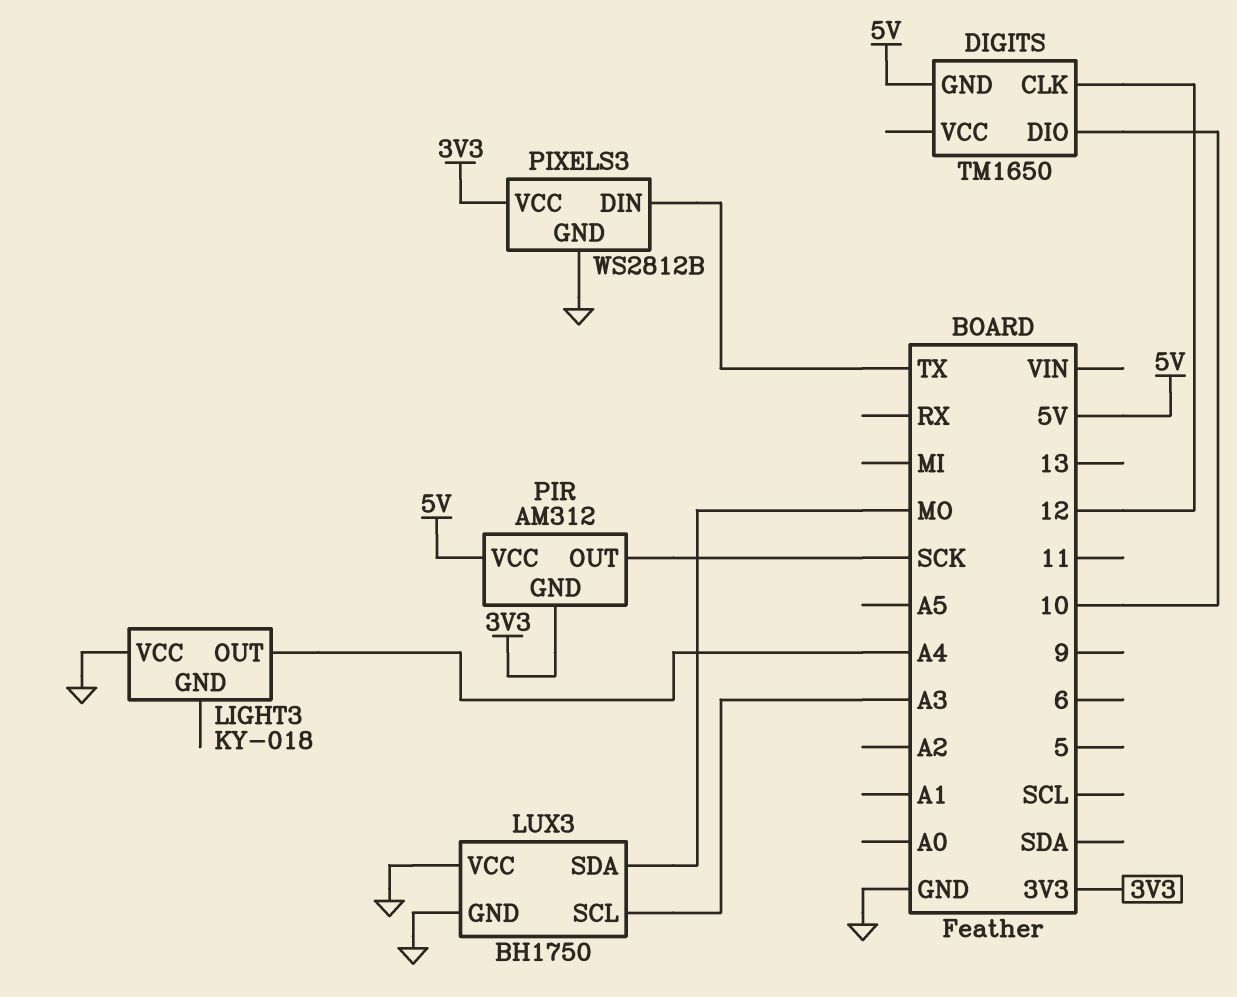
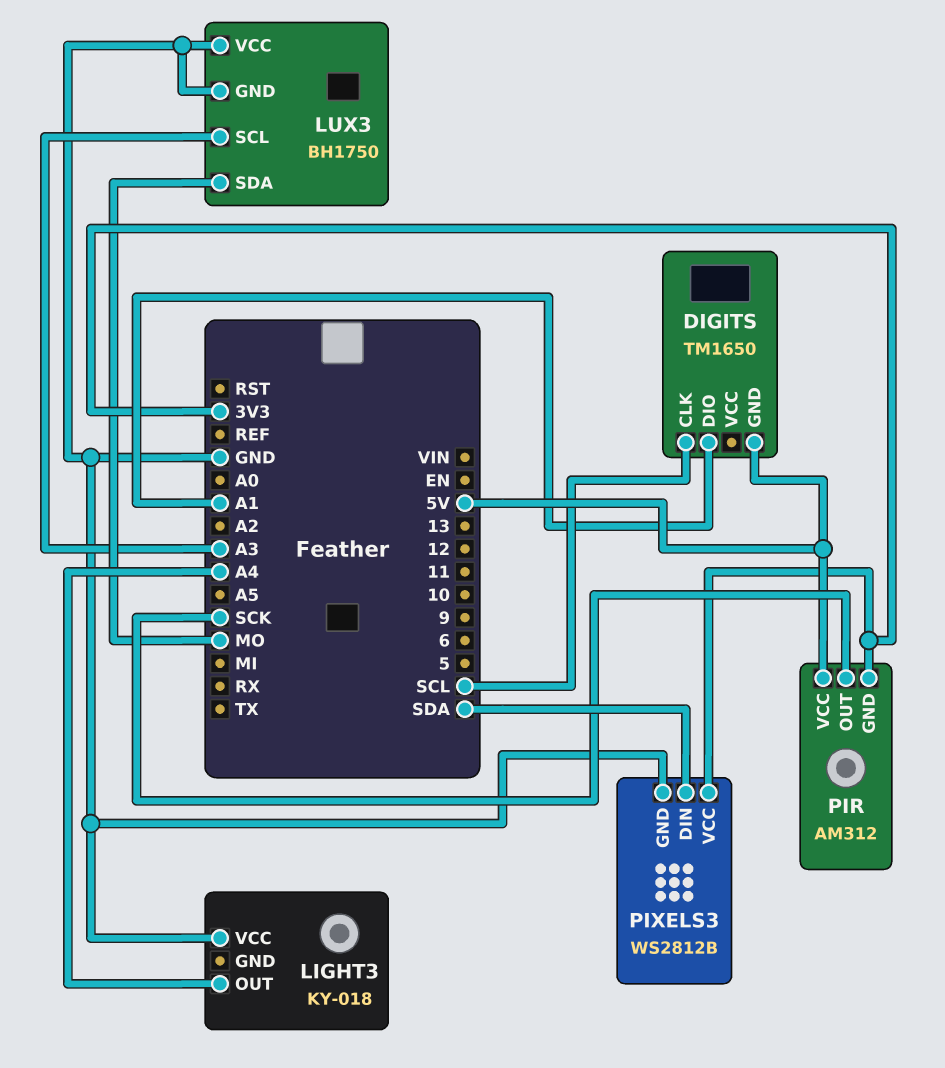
DIGITS pin CLK: 12 -> SCL
DIGITS pin DIO: 10 -> A1
PIXELS3 pin DIN: TX -> SDA

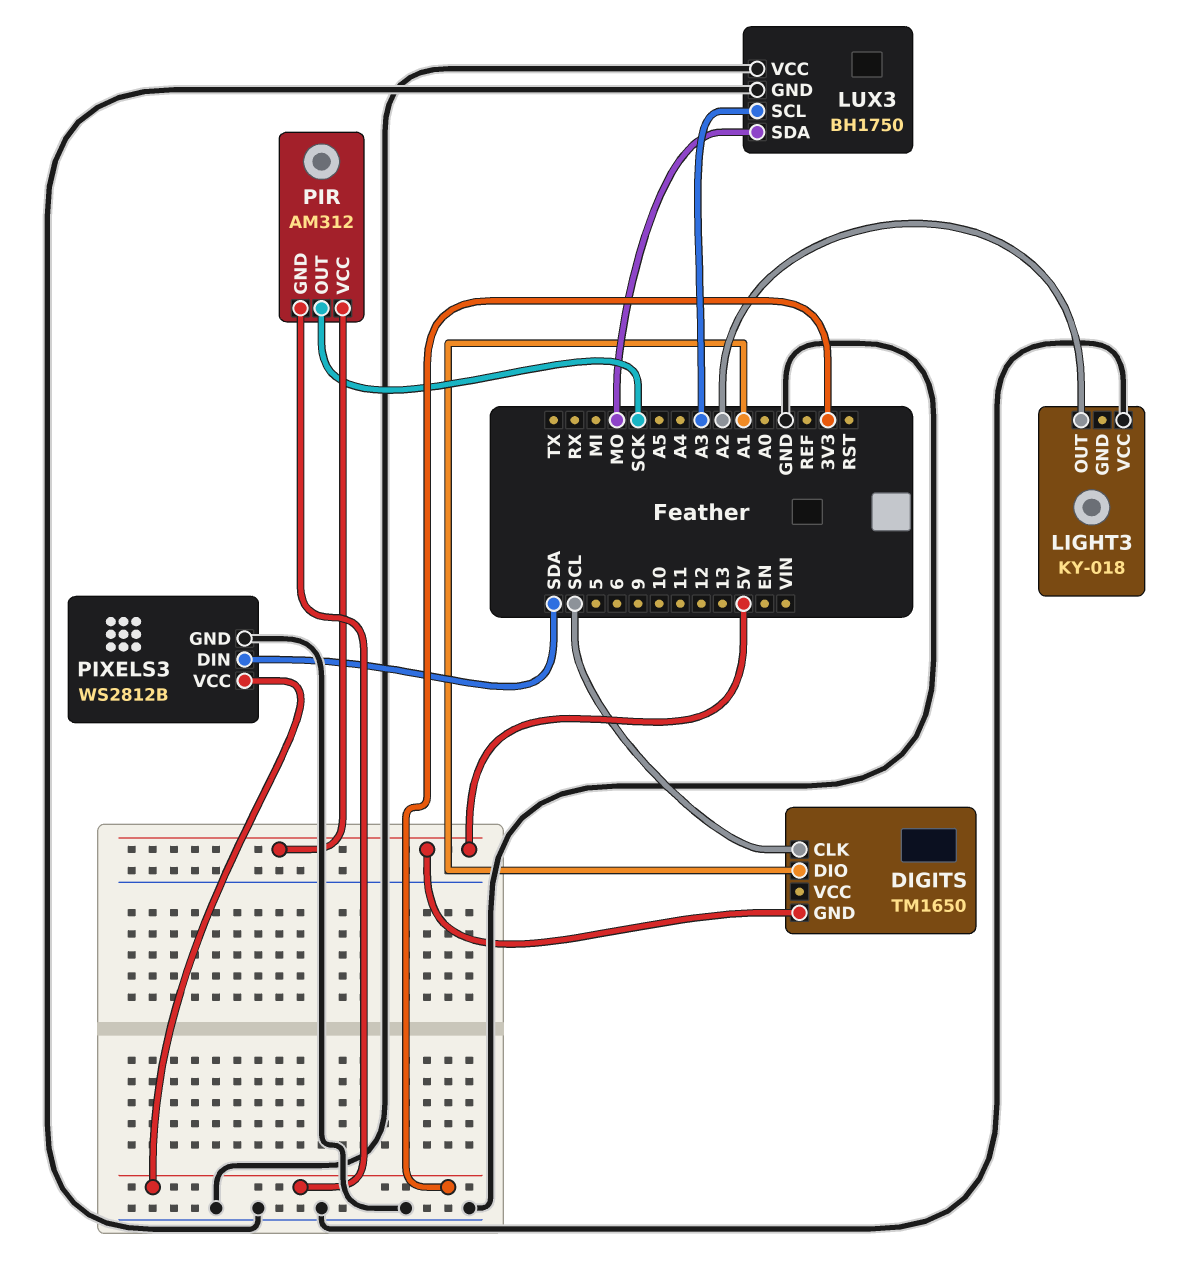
LIGHT3 pin OUT: A4 -> A2

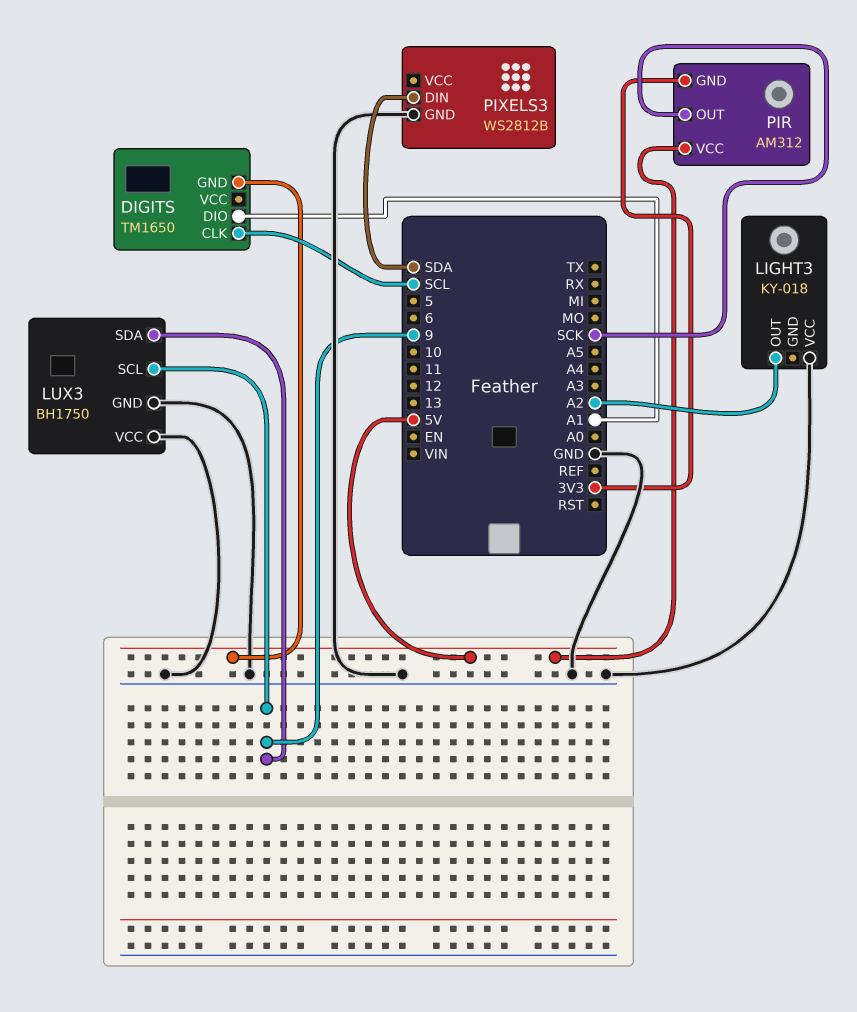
LUX3 pin SCL: A3 -> 9
LUX3 pin SDA: MO -> 9
PIXELS3 pin VCC: 3V3 -> none

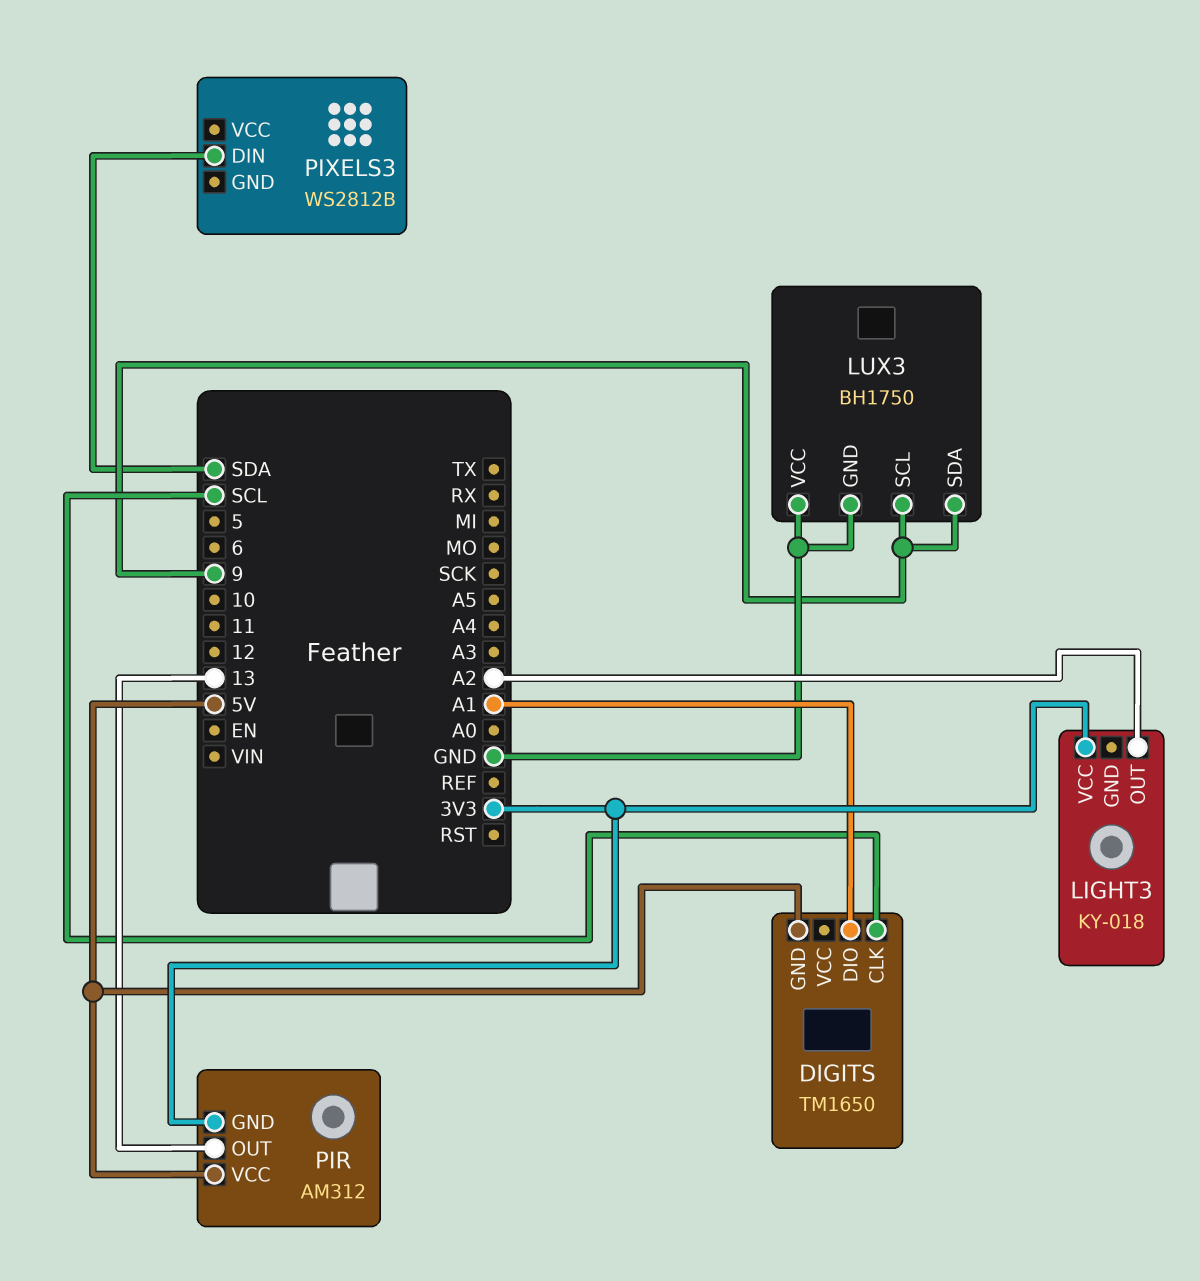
LIGHT3 pin VCC: GND -> 3V3
PIR pin OUT: SCK -> 13
PIXELS3 pin GND: GND -> none

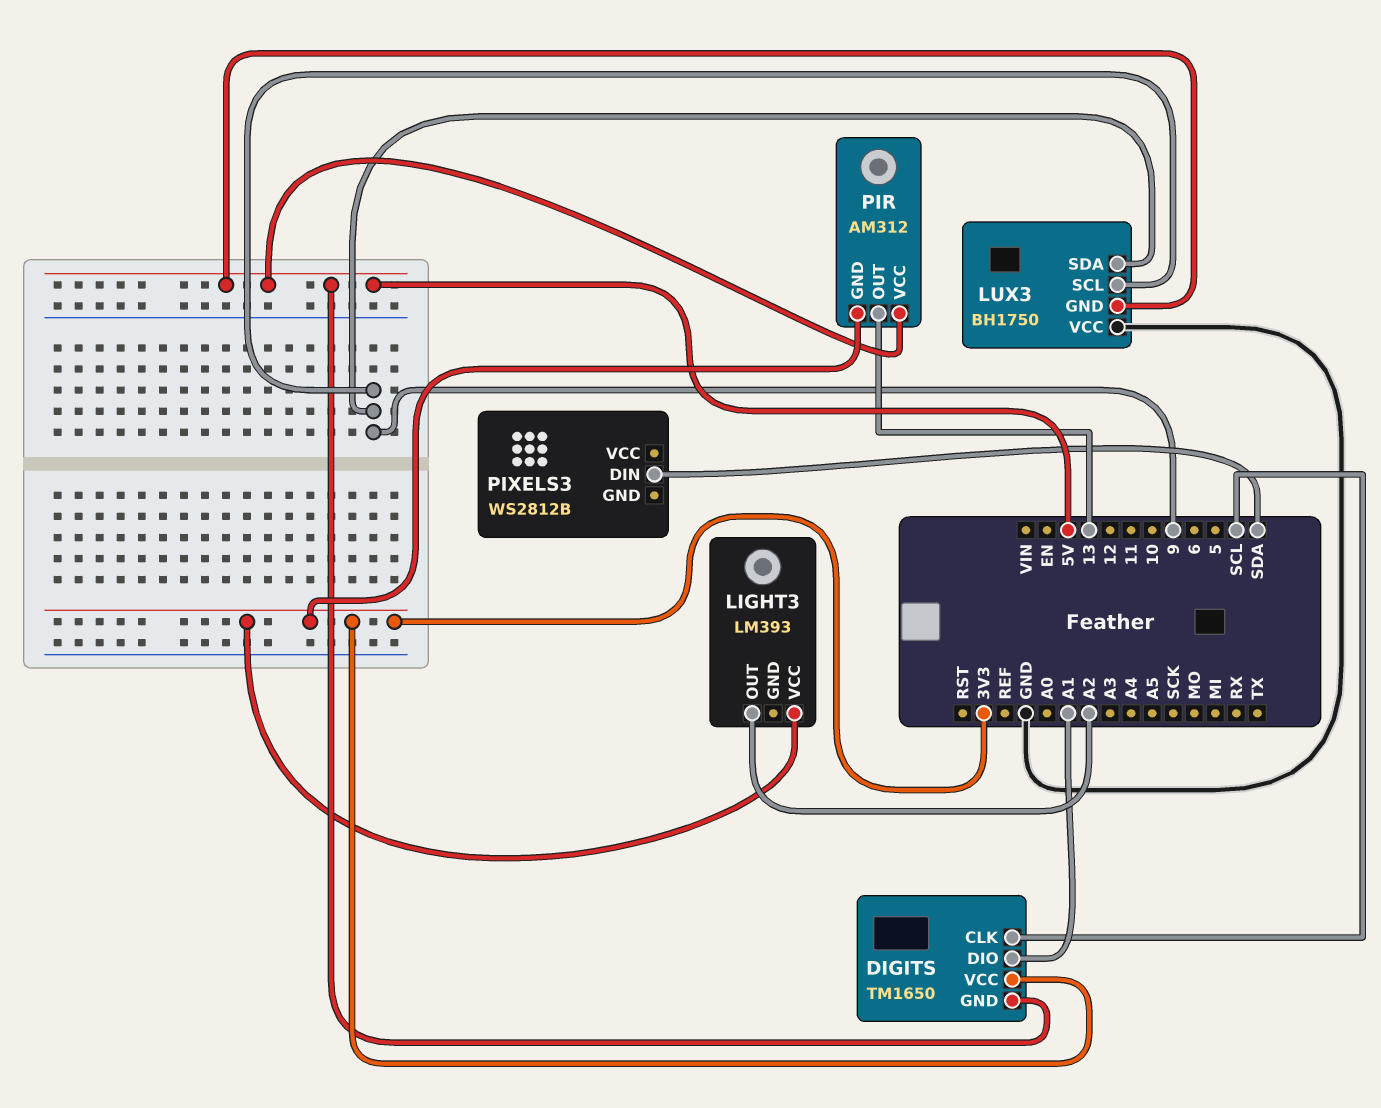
DIGITS pin VCC: none -> 3V3
LIGHT3: KY-018 -> LM393
LUX3 pin GND: GND -> 5V

